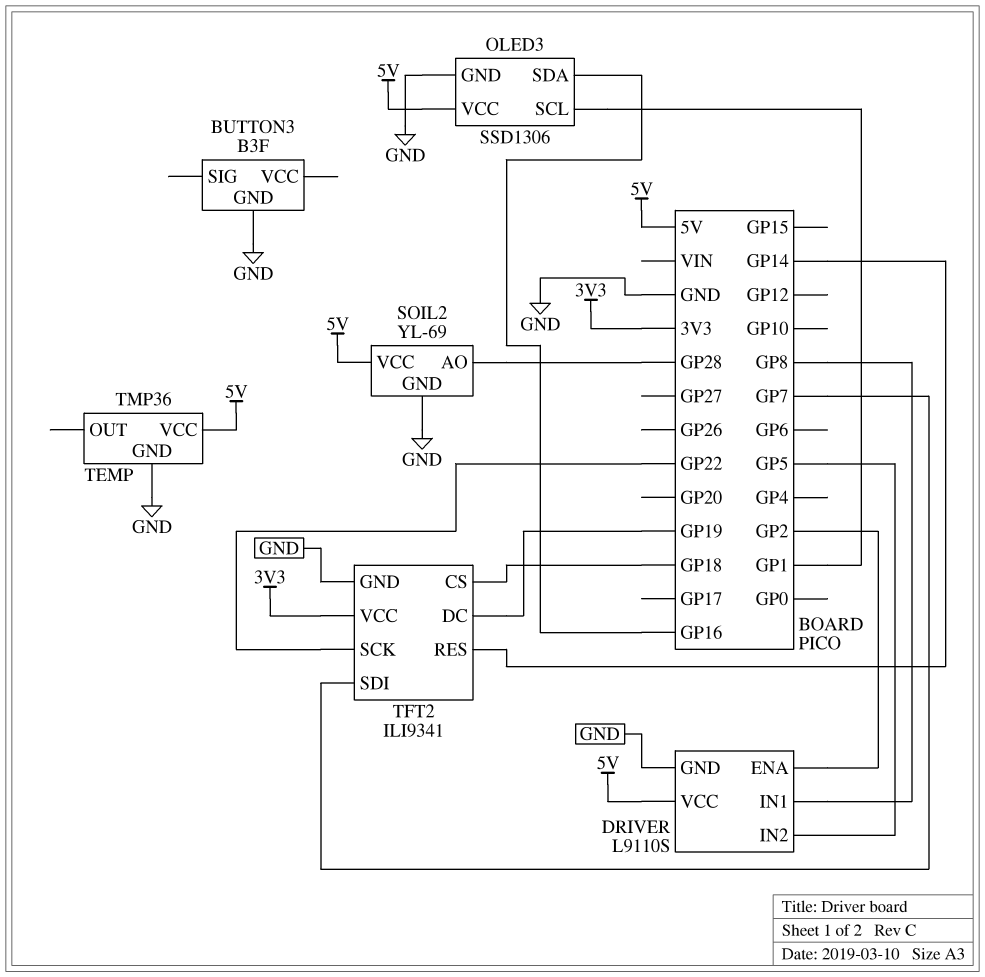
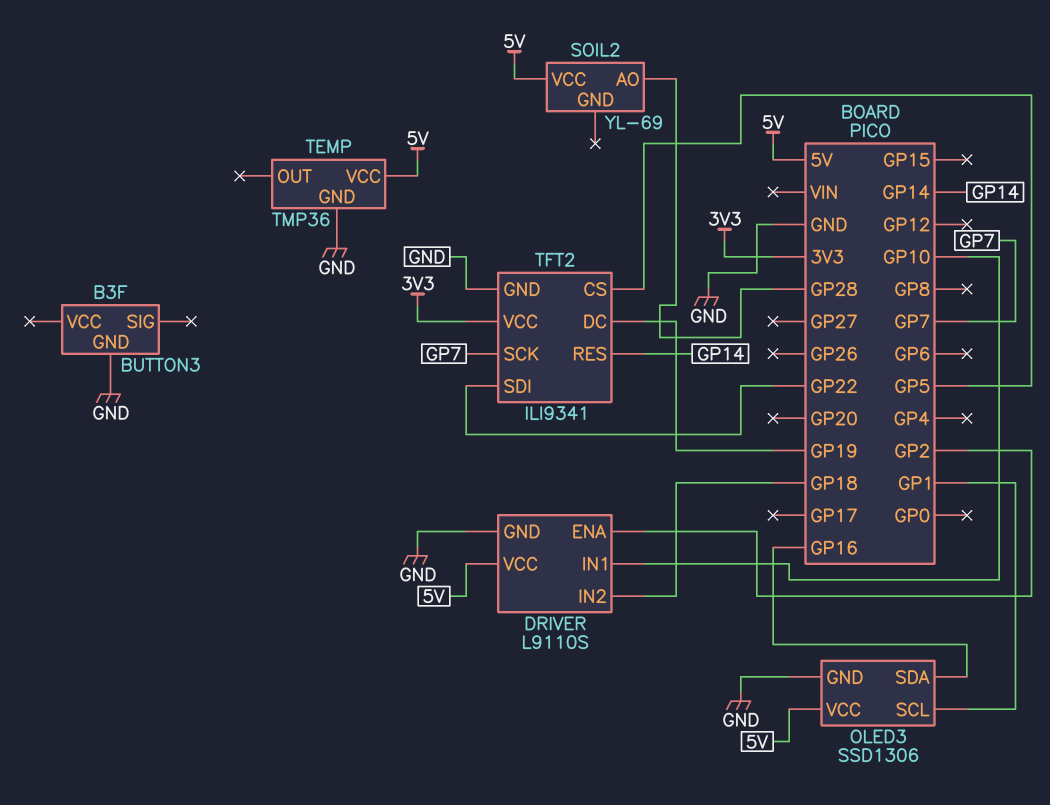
DRIVER pin IN1: GP8 -> GP10
DRIVER pin IN2: GP5 -> GP18
SOIL2 pin GND: GND -> none
TFT2 pin CS: GP18 -> GP5
TFT2 pin SCK: GP22 -> GP7
TFT2 pin SDI: GP7 -> GP22

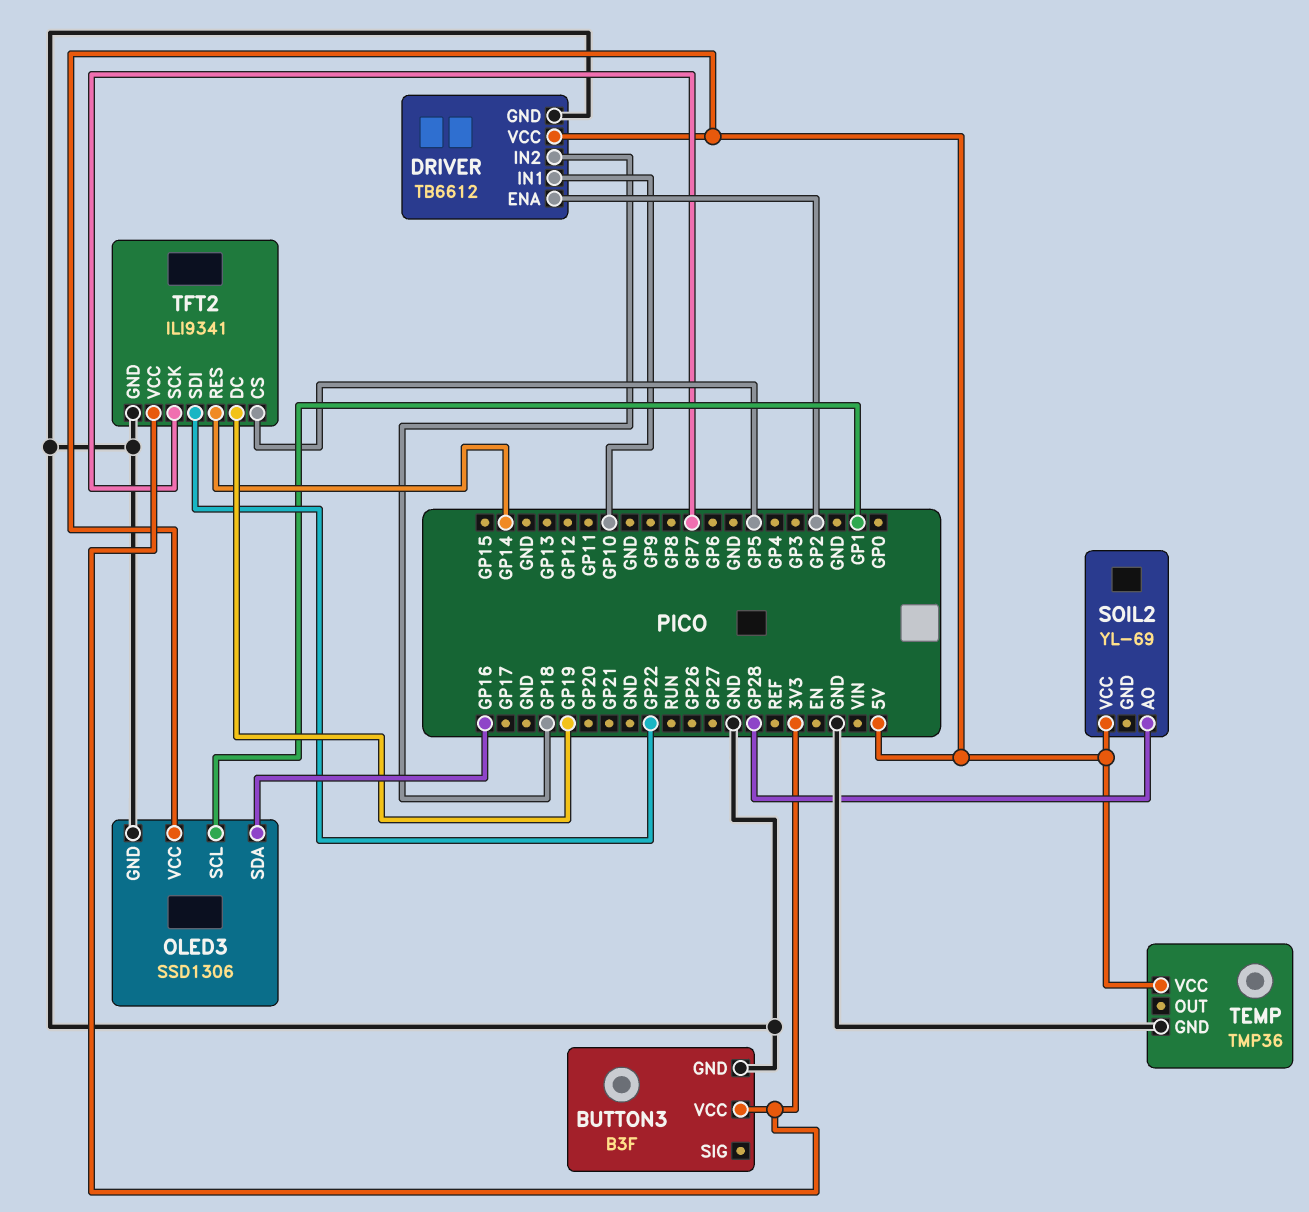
BUTTON3 pin VCC: none -> 3V3
DRIVER: L9110S -> TB6612

